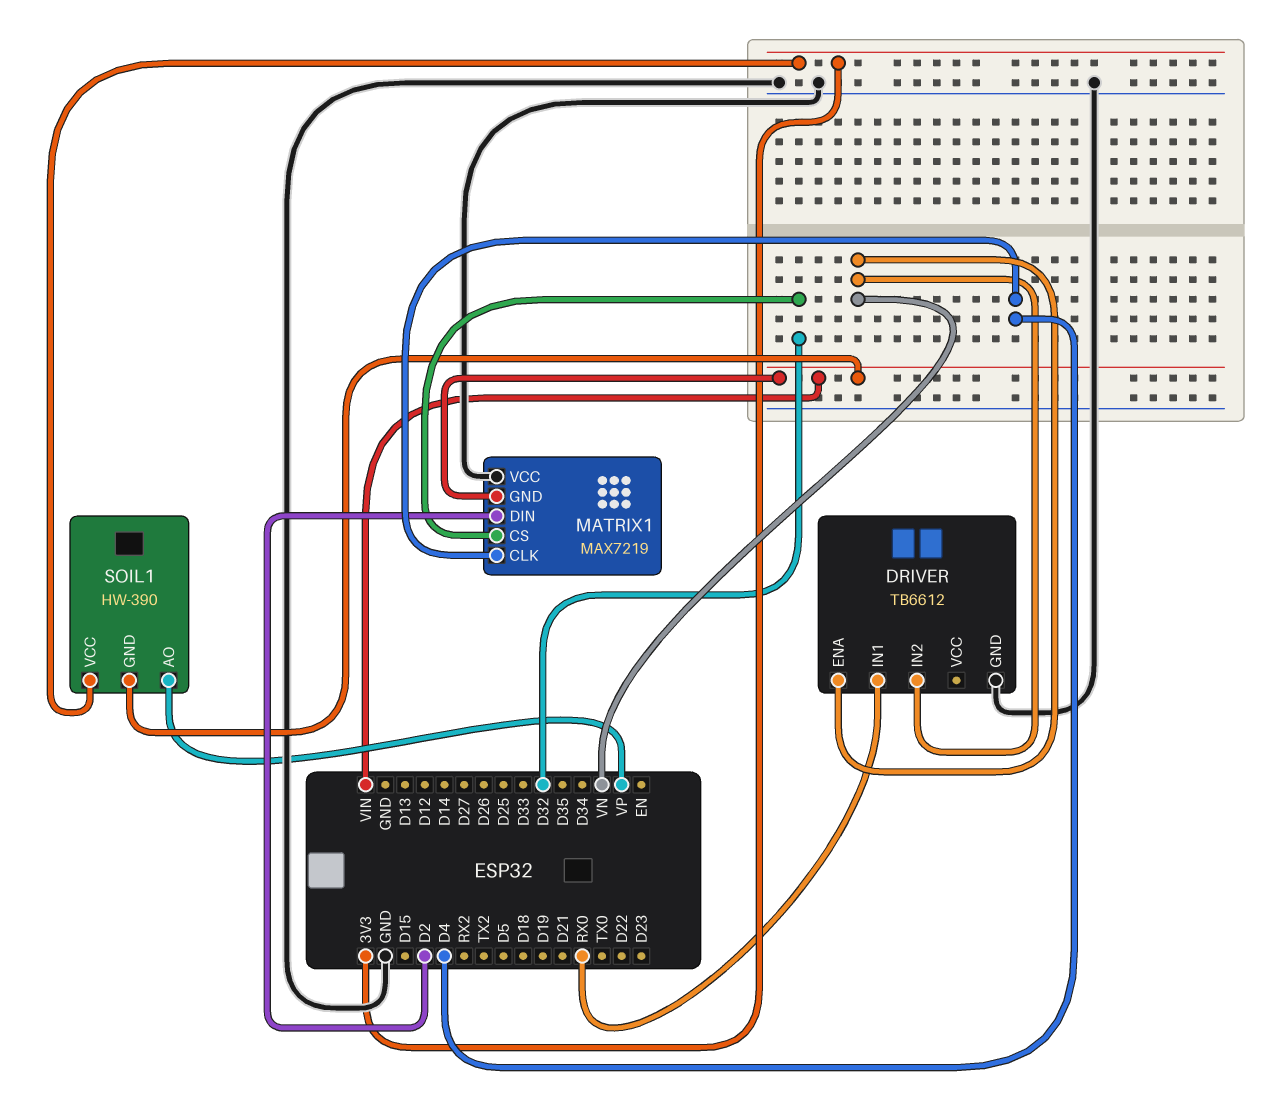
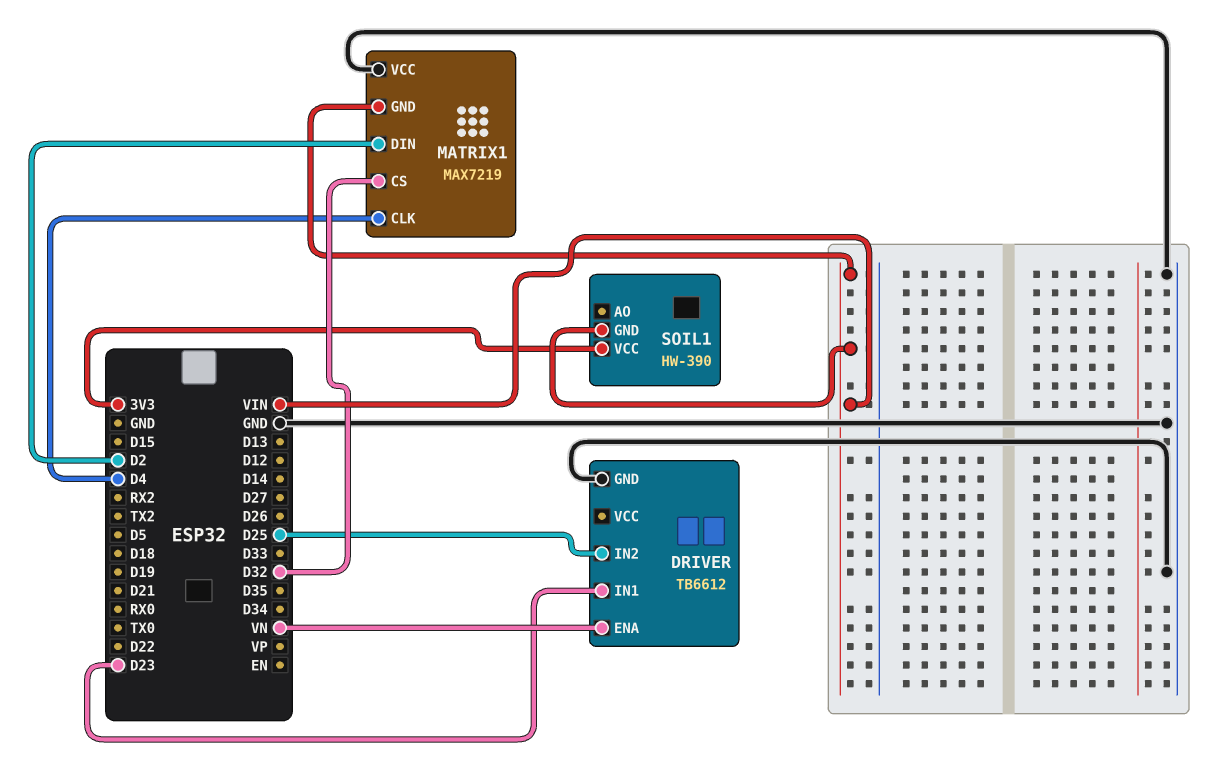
DRIVER pin IN1: RX0 -> D23
DRIVER pin IN2: VN -> D25
SOIL1 pin AO: VP -> none

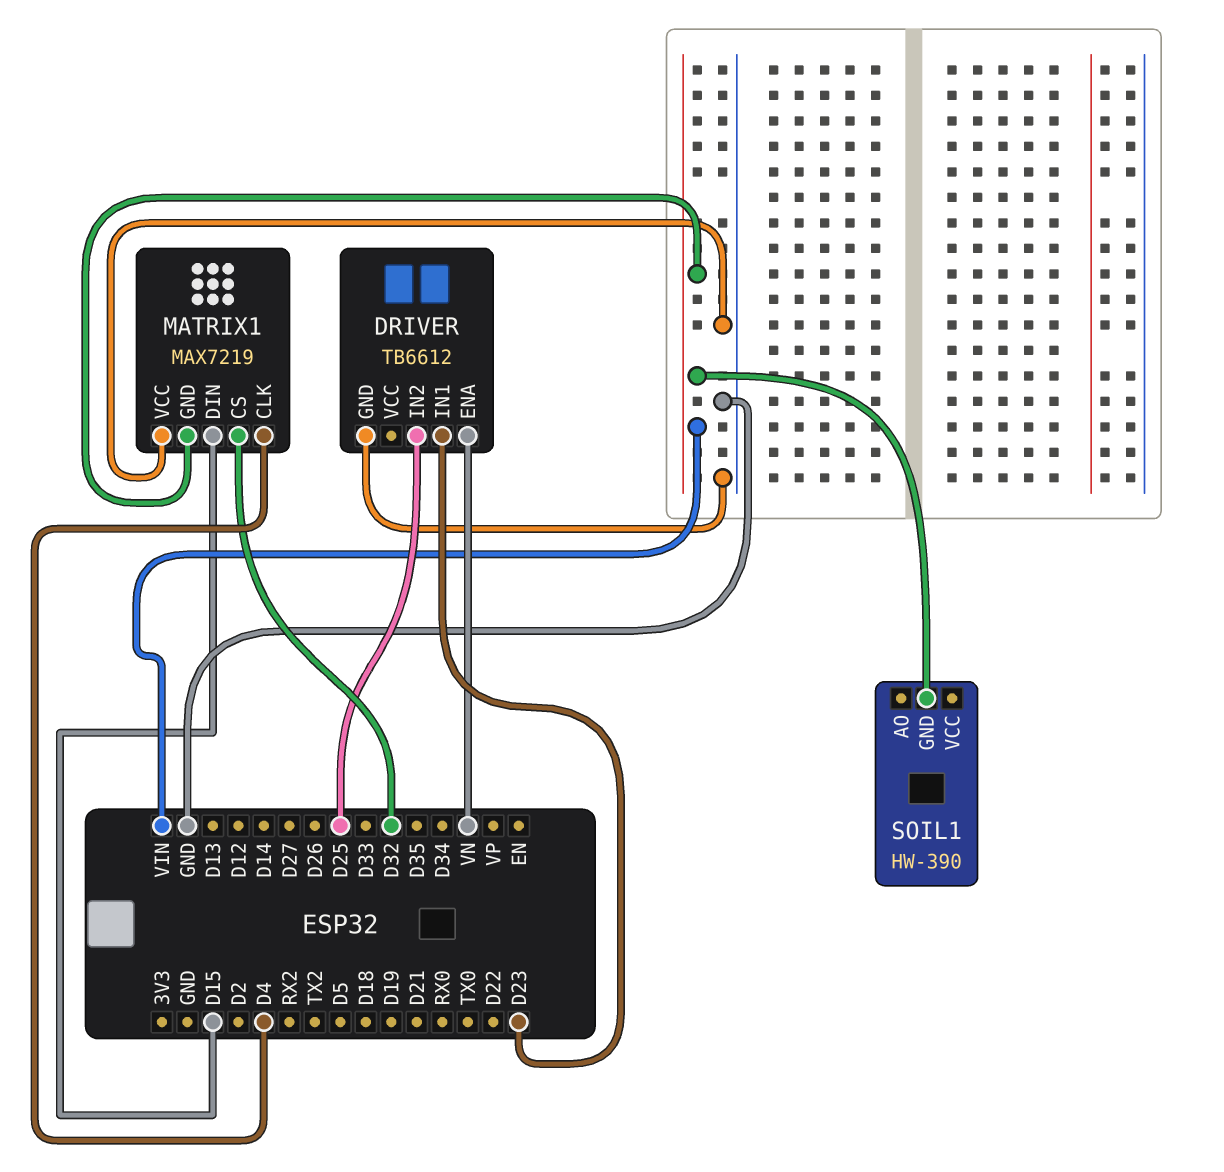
MATRIX1 pin DIN: D2 -> D15
SOIL1 pin VCC: 3V3 -> none

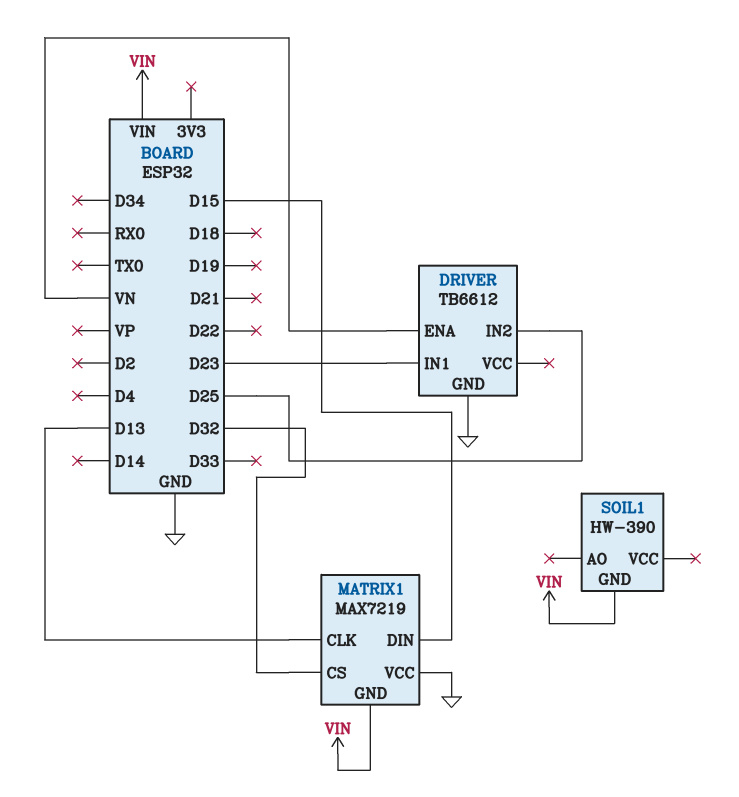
MATRIX1 pin CLK: D4 -> D13

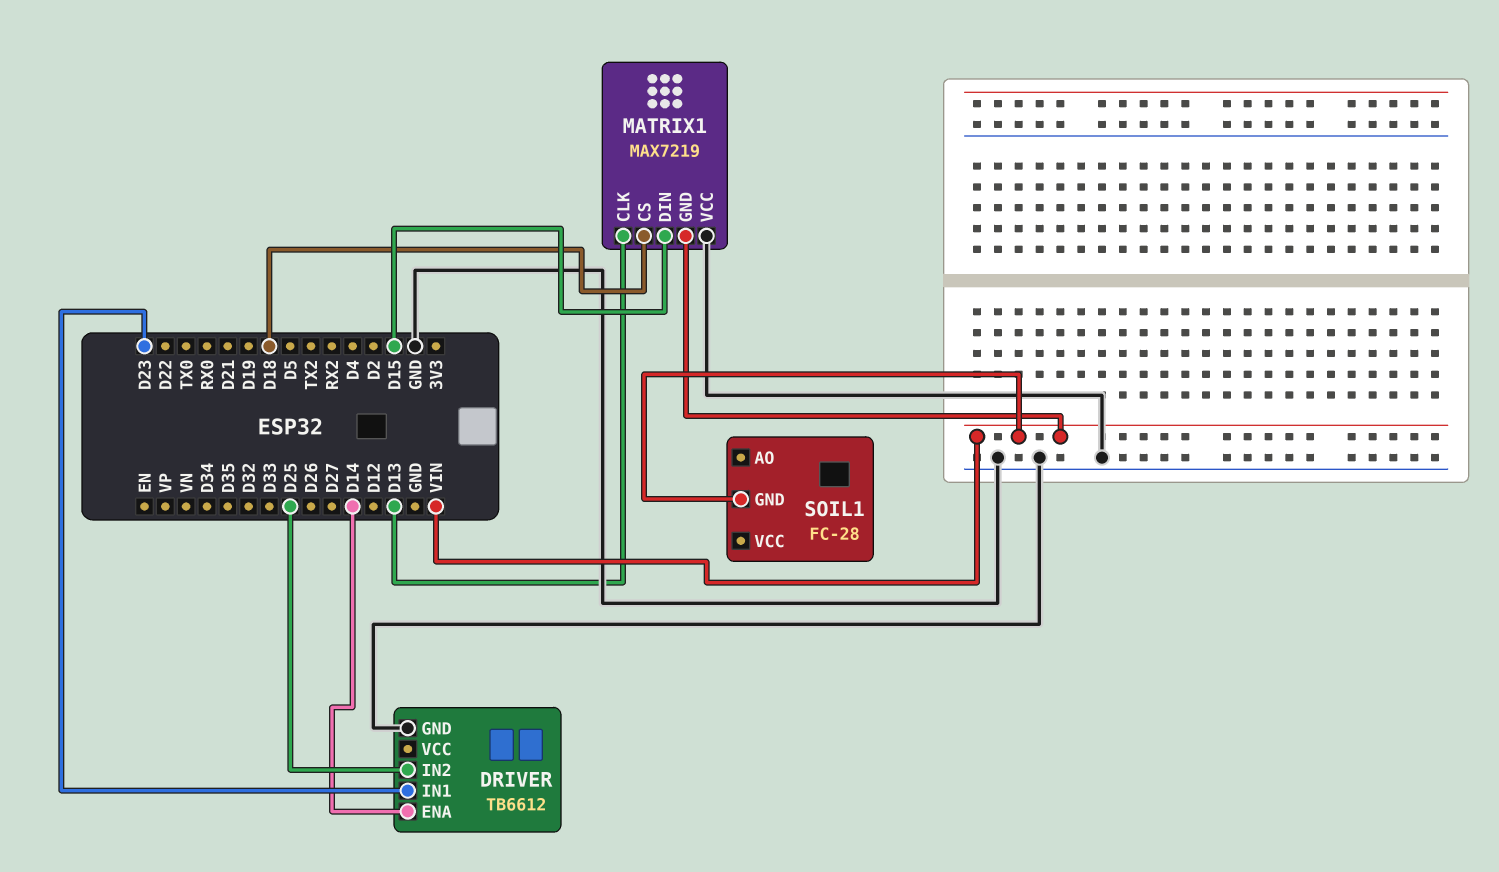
DRIVER pin ENA: VN -> D14
MATRIX1 pin CS: D32 -> D18
SOIL1: HW-390 -> FC-28

